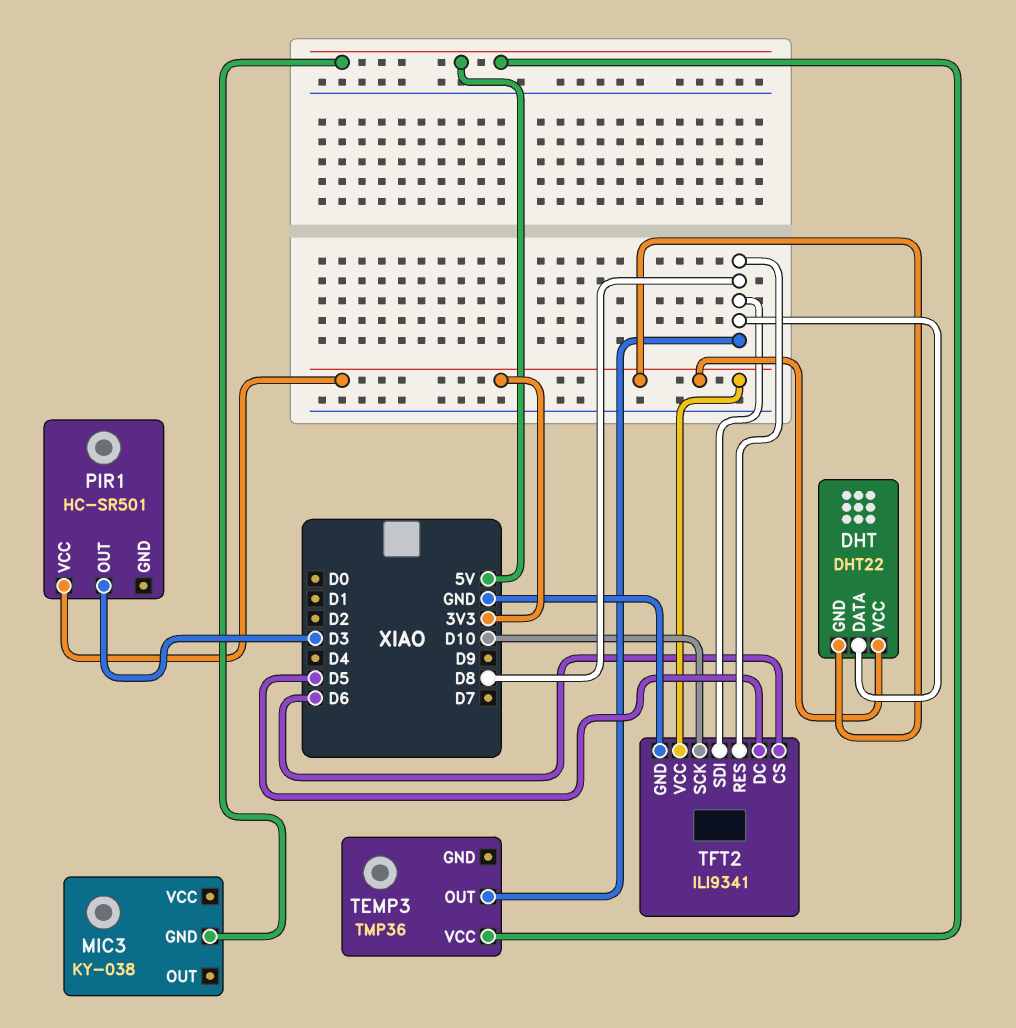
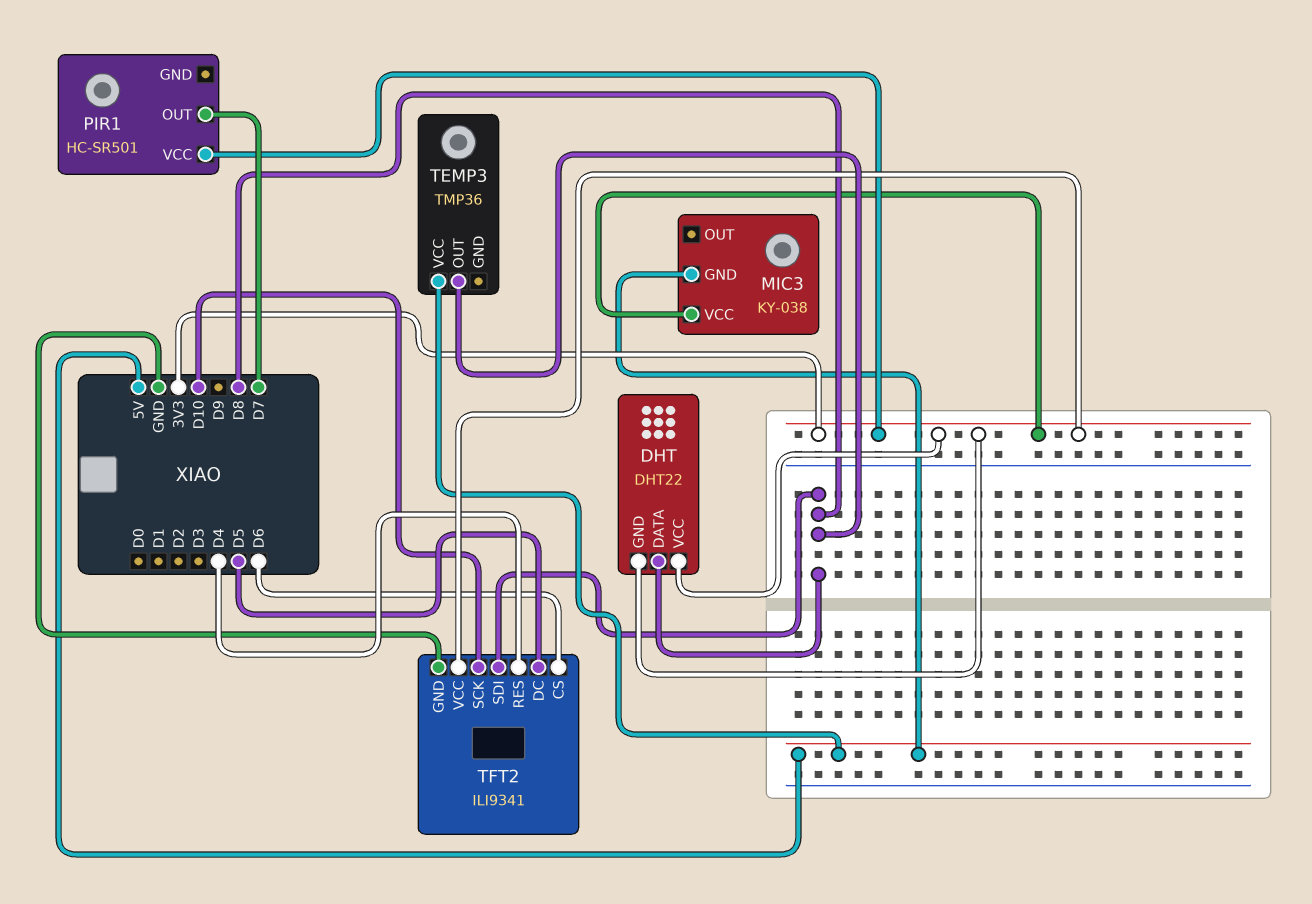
MIC3 pin VCC: none -> 3V3
PIR1 pin OUT: D3 -> D7
TFT2 pin RES: D8 -> D4

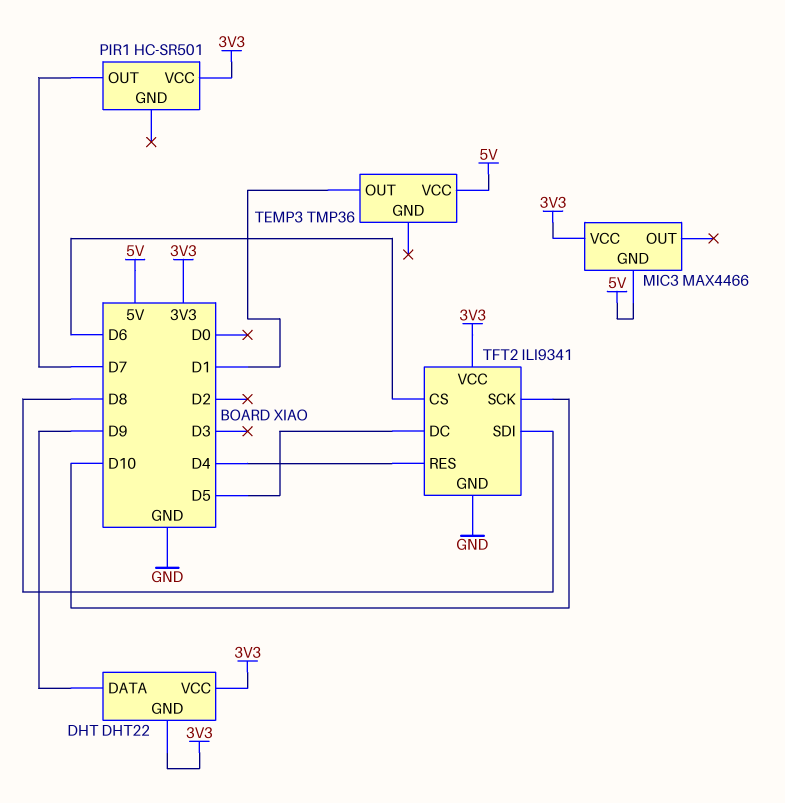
DHT pin DATA: D8 -> D9
MIC3: KY-038 -> MAX4466
TEMP3 pin OUT: D8 -> D1

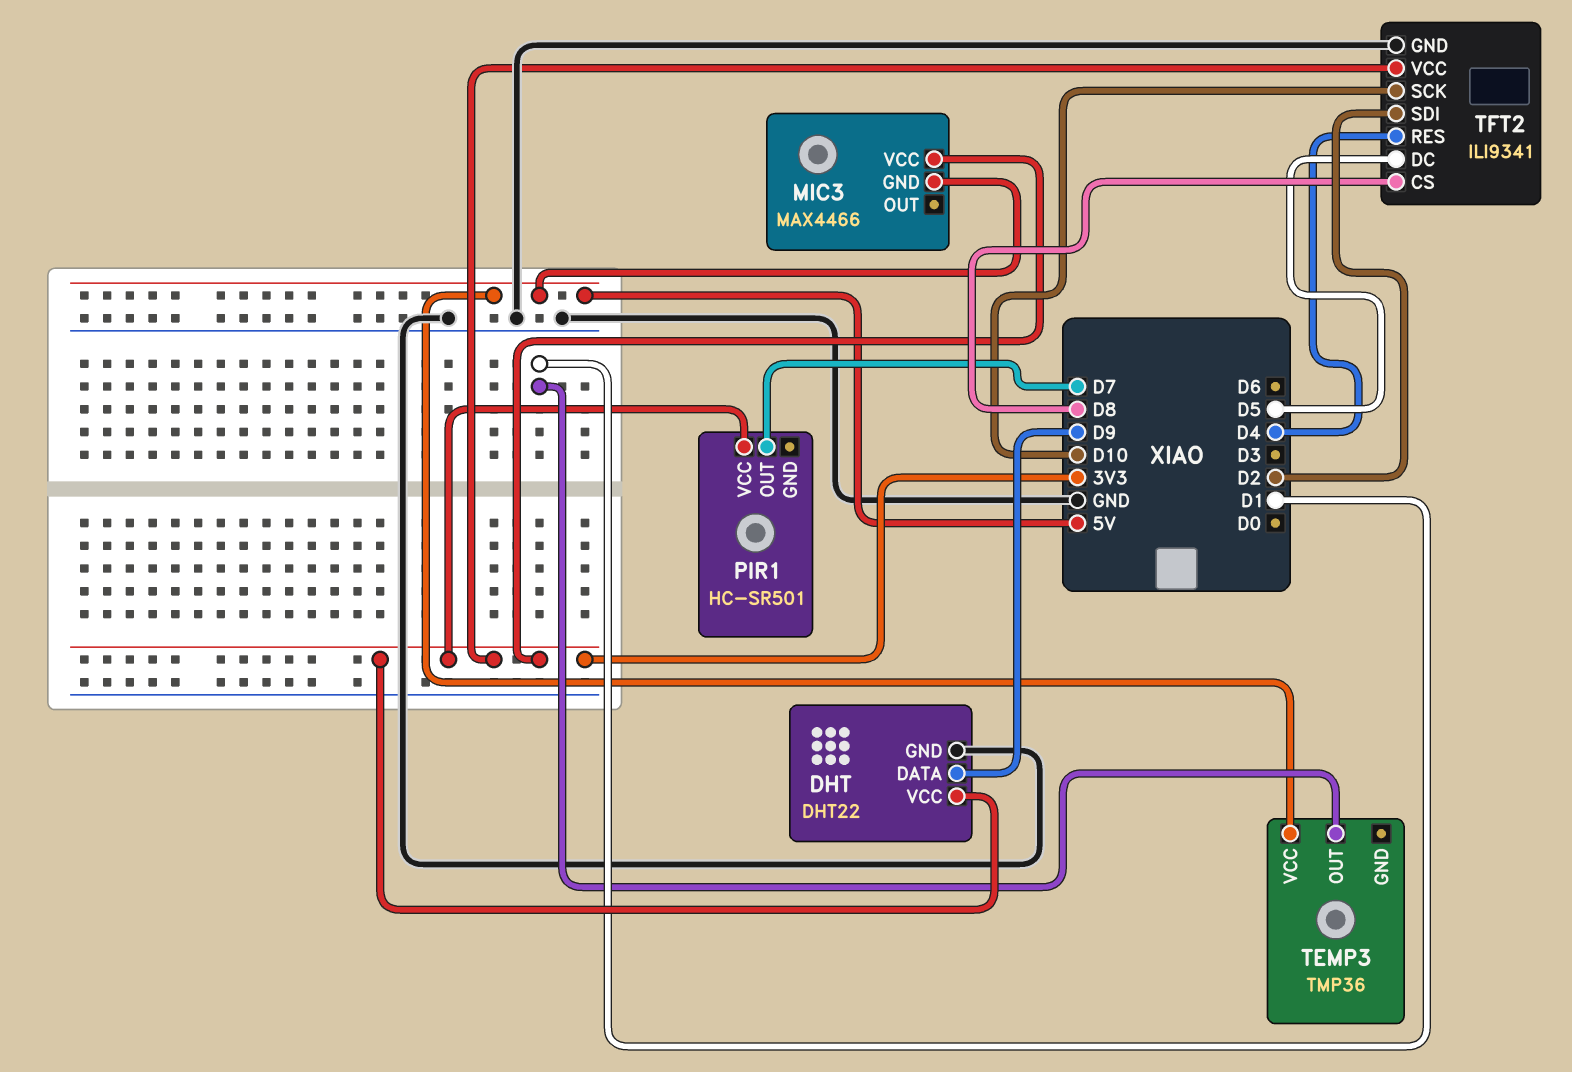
DHT pin GND: 3V3 -> GND
TFT2 pin CS: D6 -> D8
TFT2 pin SDI: D8 -> D2

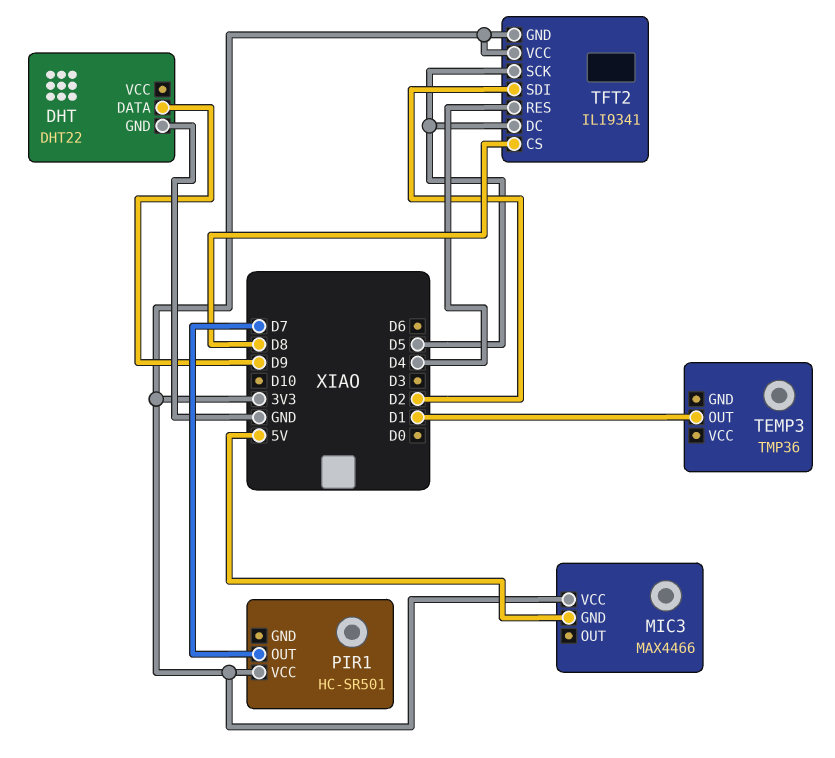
DHT pin VCC: 3V3 -> none
TEMP3 pin VCC: 5V -> none
TFT2 pin GND: GND -> 3V3
TFT2 pin SCK: D10 -> D5

